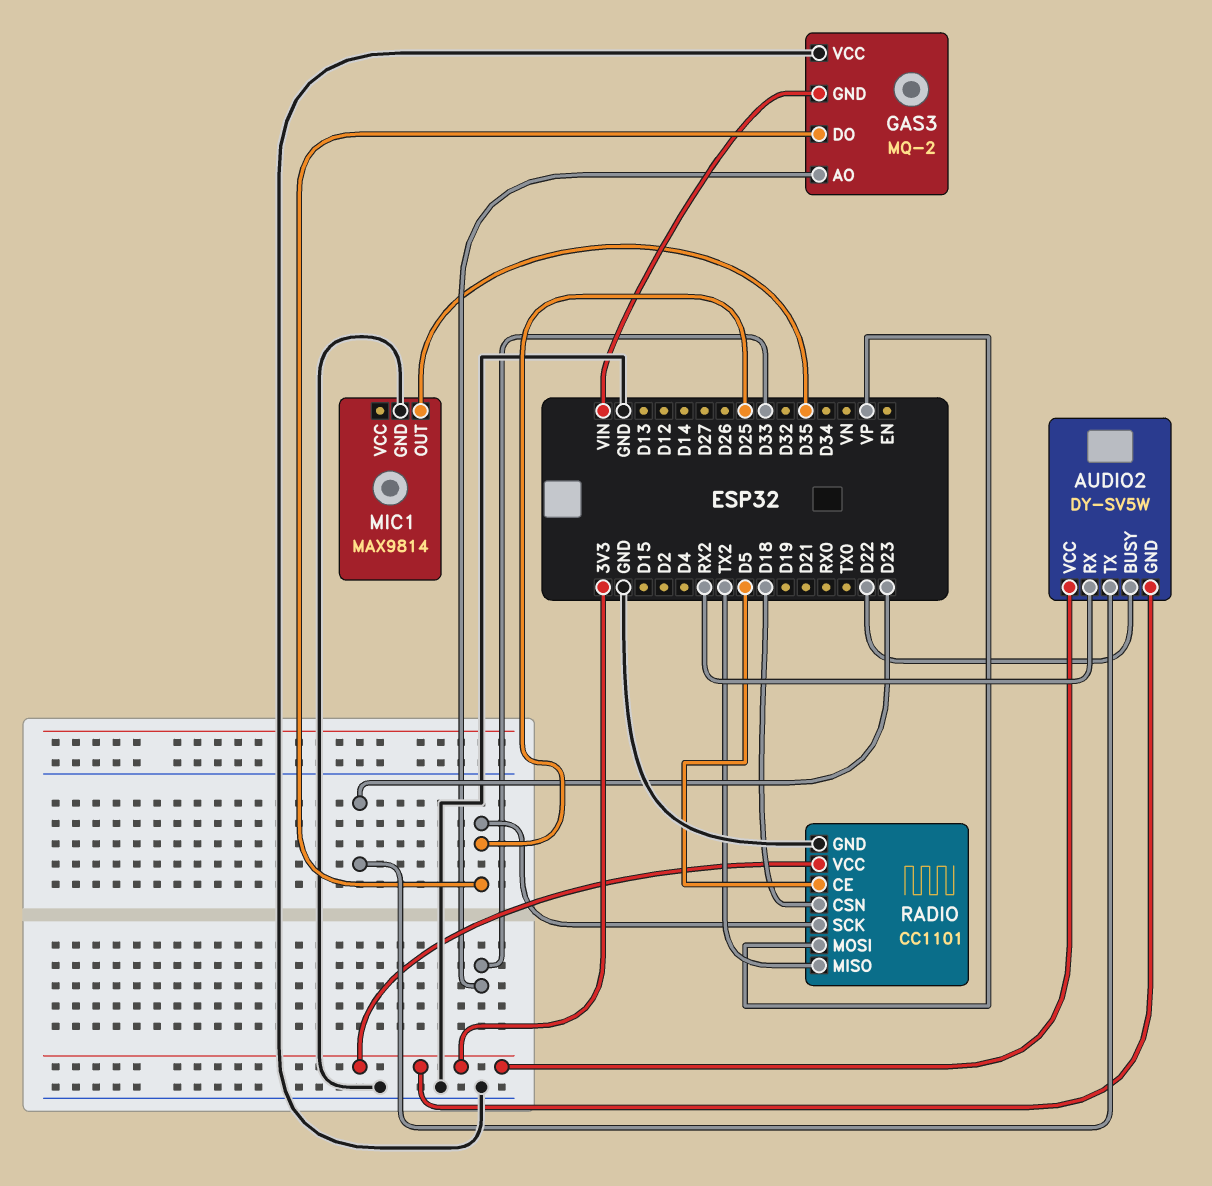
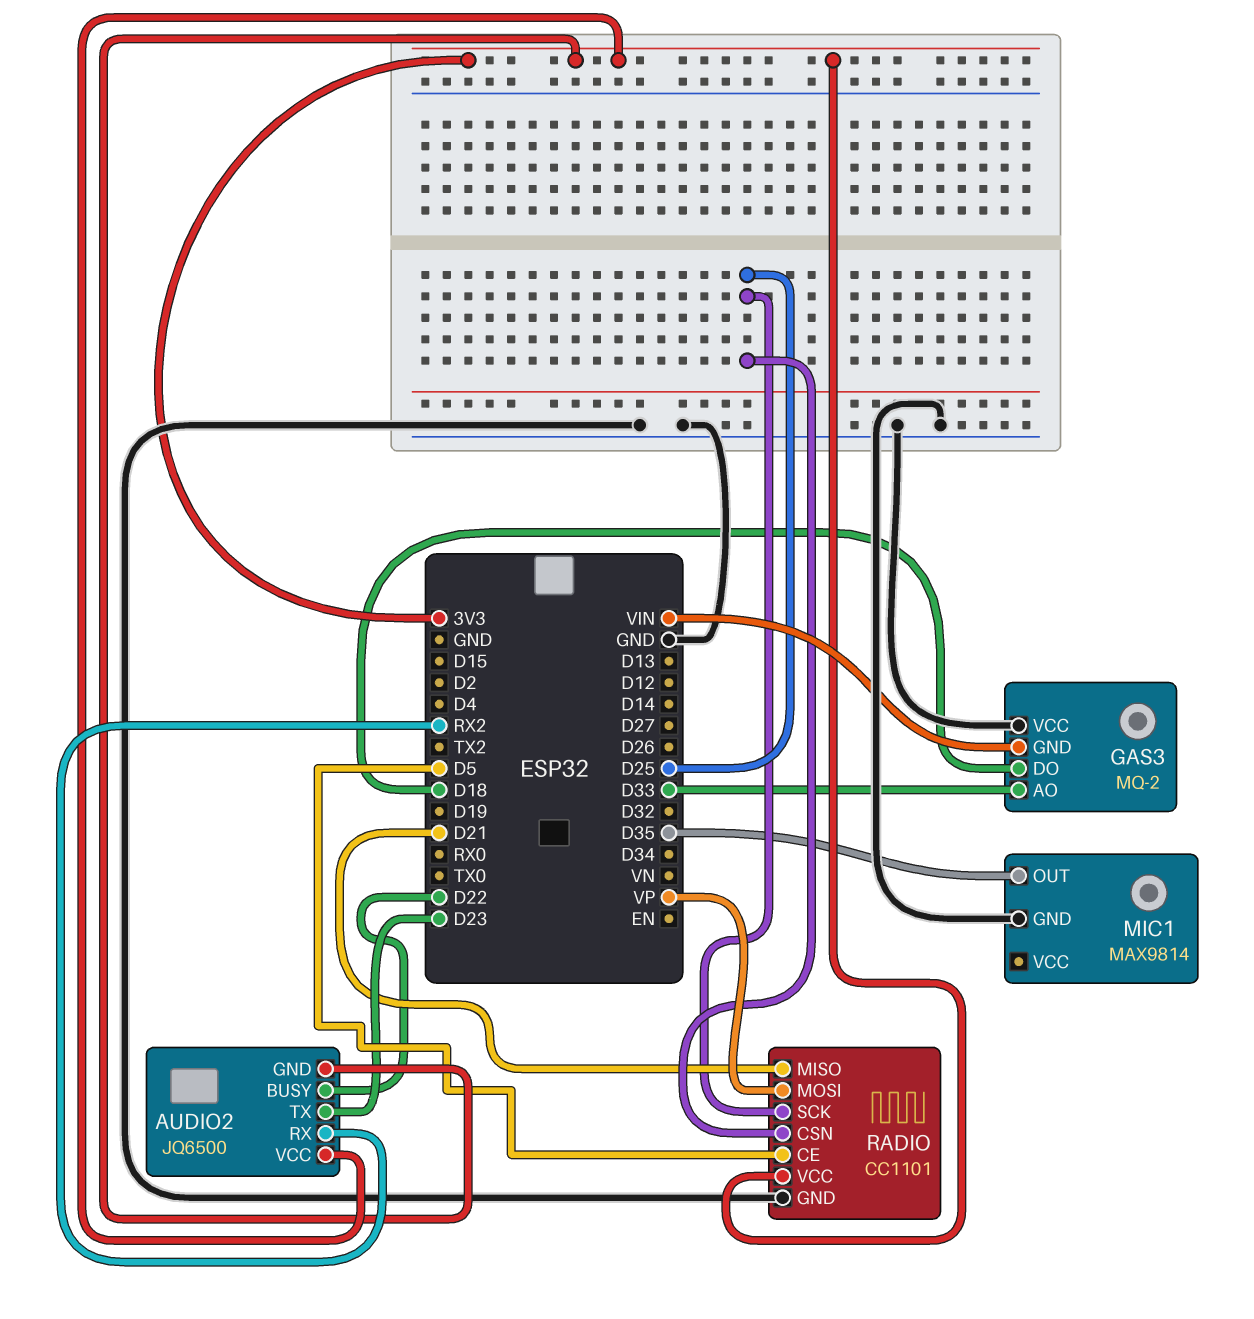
AUDIO2: DY-SV5W -> JQ6500
GAS3 pin DO: D25 -> D18
RADIO pin CSN: D18 -> D25
RADIO pin MISO: TX2 -> D21

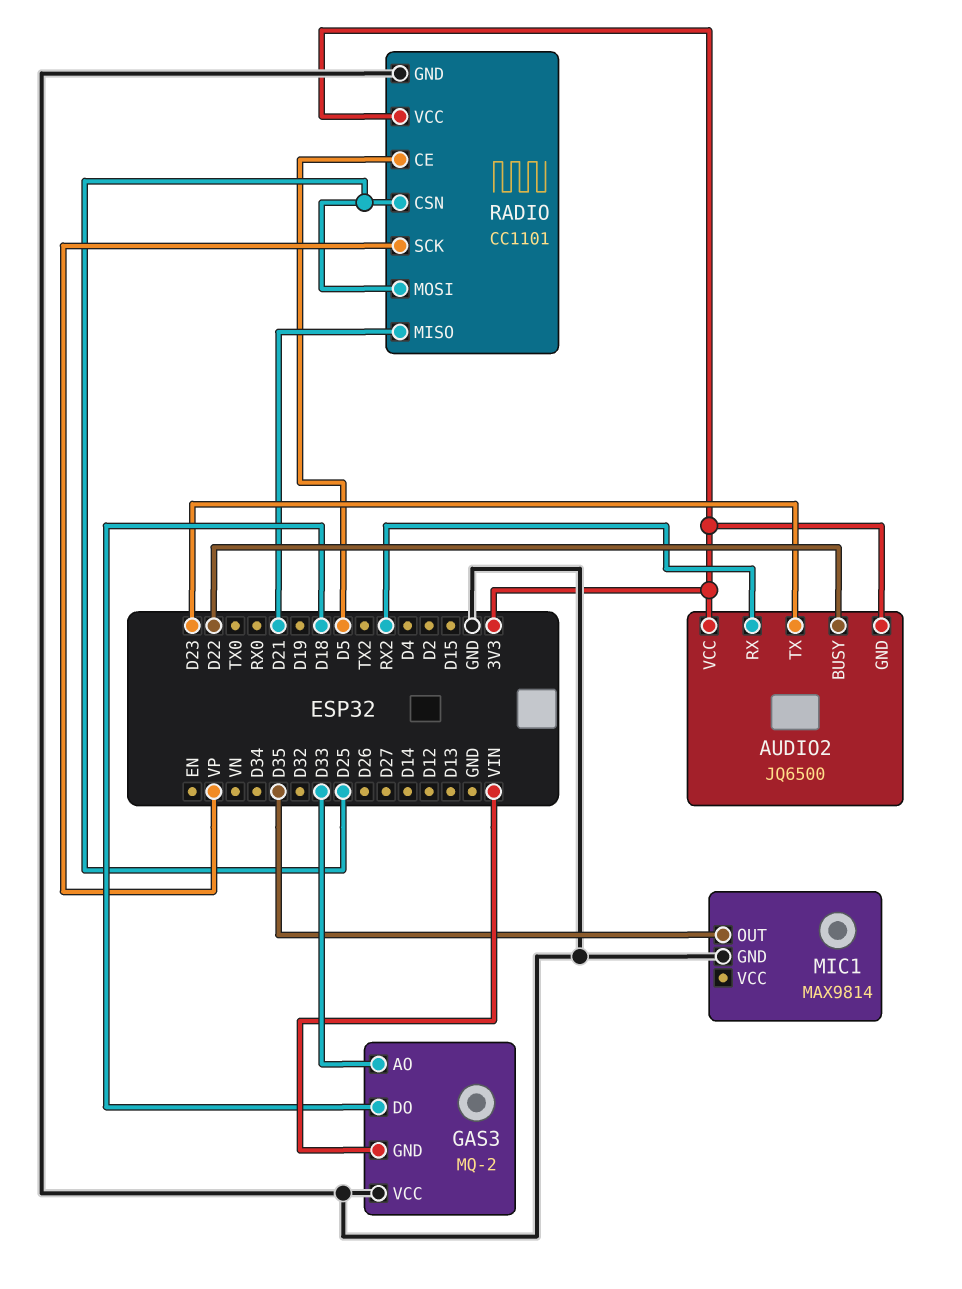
RADIO pin MOSI: VP -> D25
RADIO pin SCK: D25 -> VP

